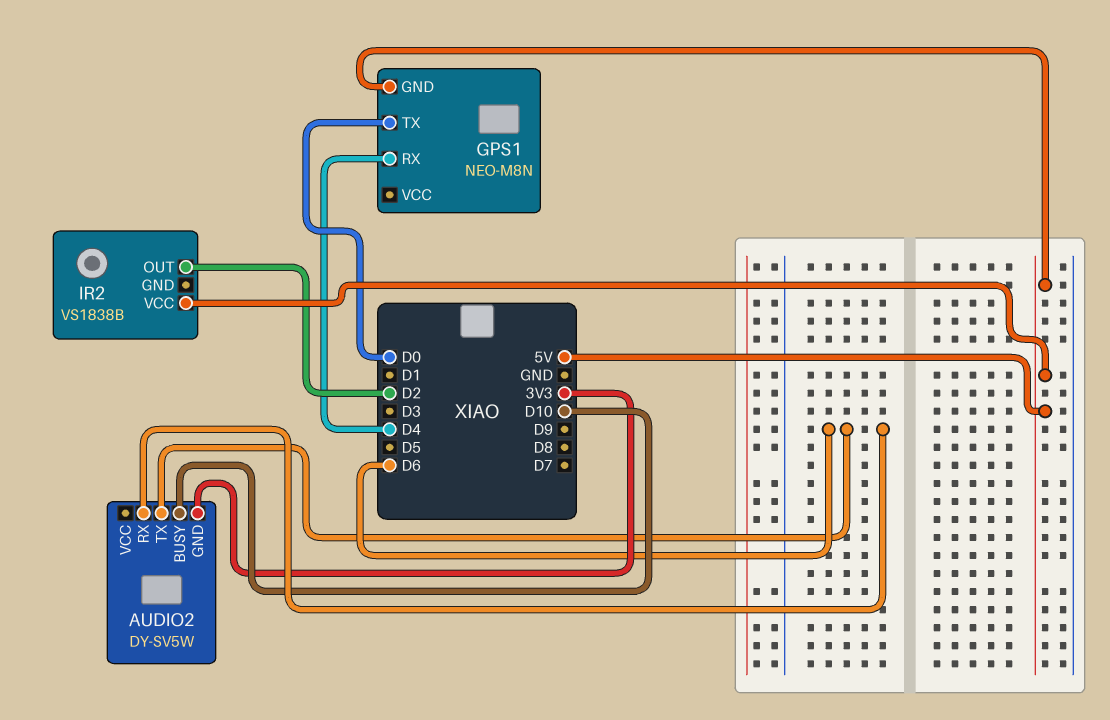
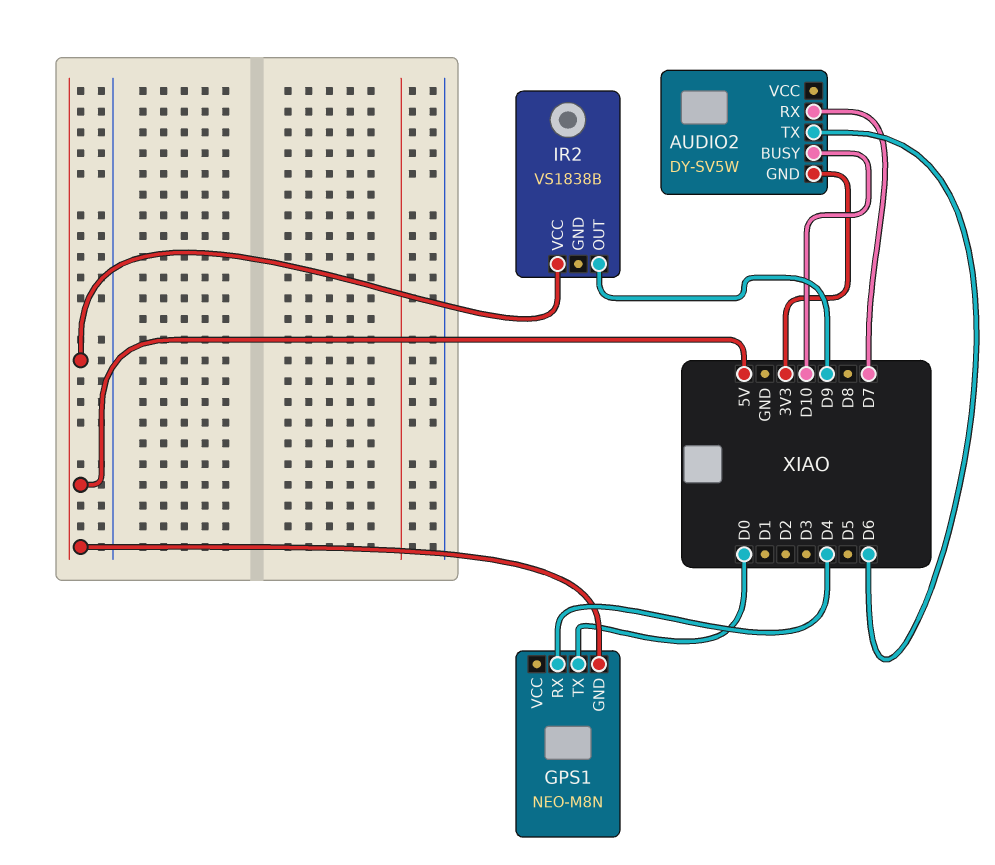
AUDIO2 pin RX: D6 -> D7
IR2 pin OUT: D2 -> D9

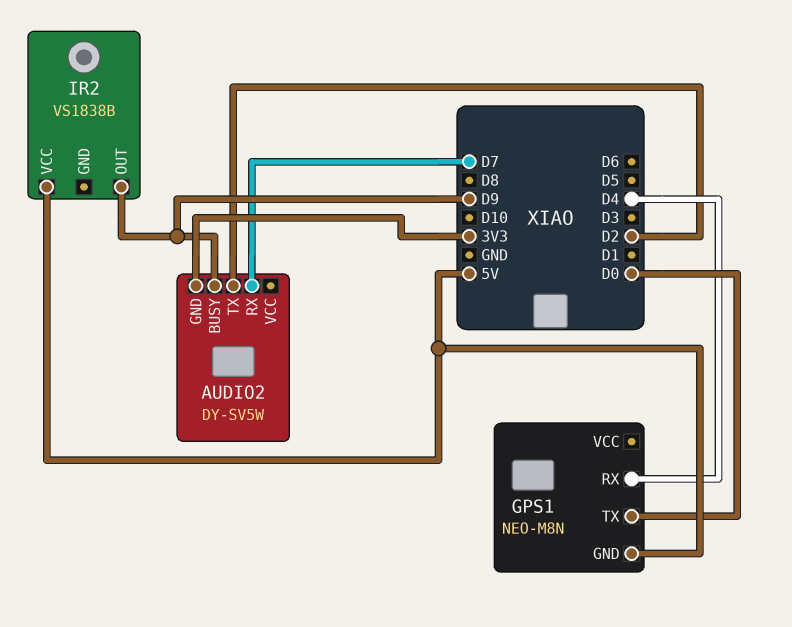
AUDIO2 pin BUSY: D10 -> D9
AUDIO2 pin TX: D6 -> D2

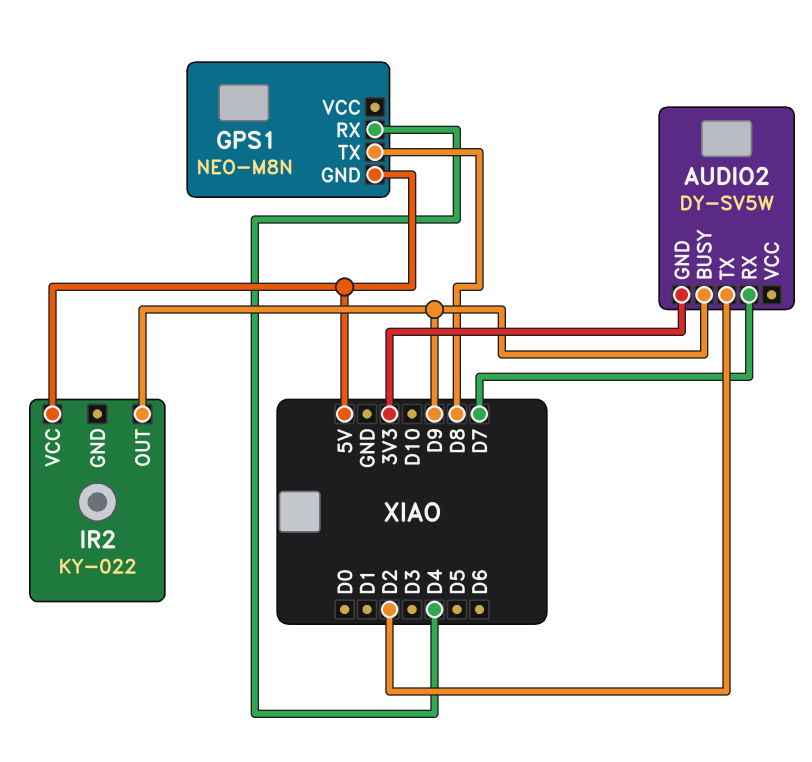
GPS1 pin TX: D0 -> D8
IR2: VS1838B -> KY-022

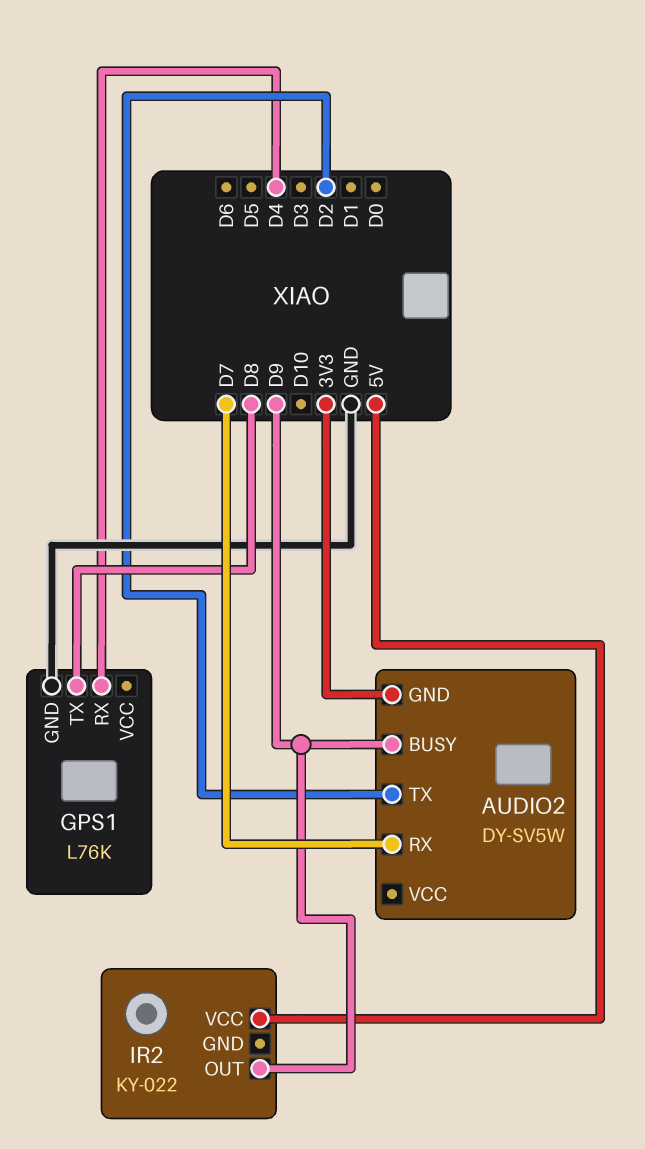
GPS1: NEO-M8N -> L76K
GPS1 pin GND: 5V -> GND

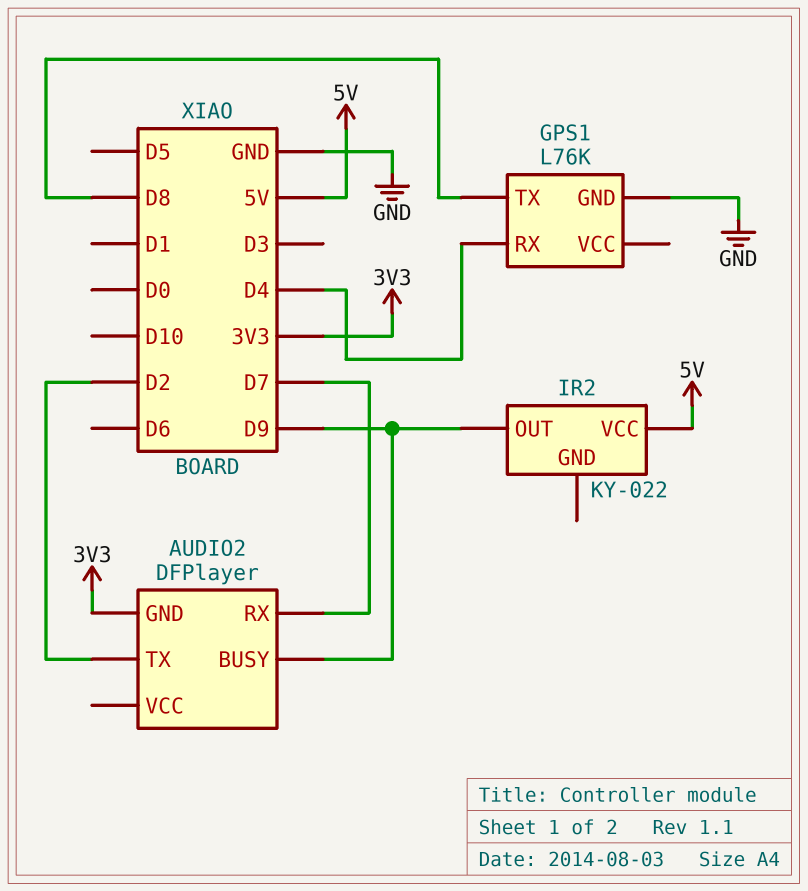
AUDIO2: DY-SV5W -> DFPlayer

